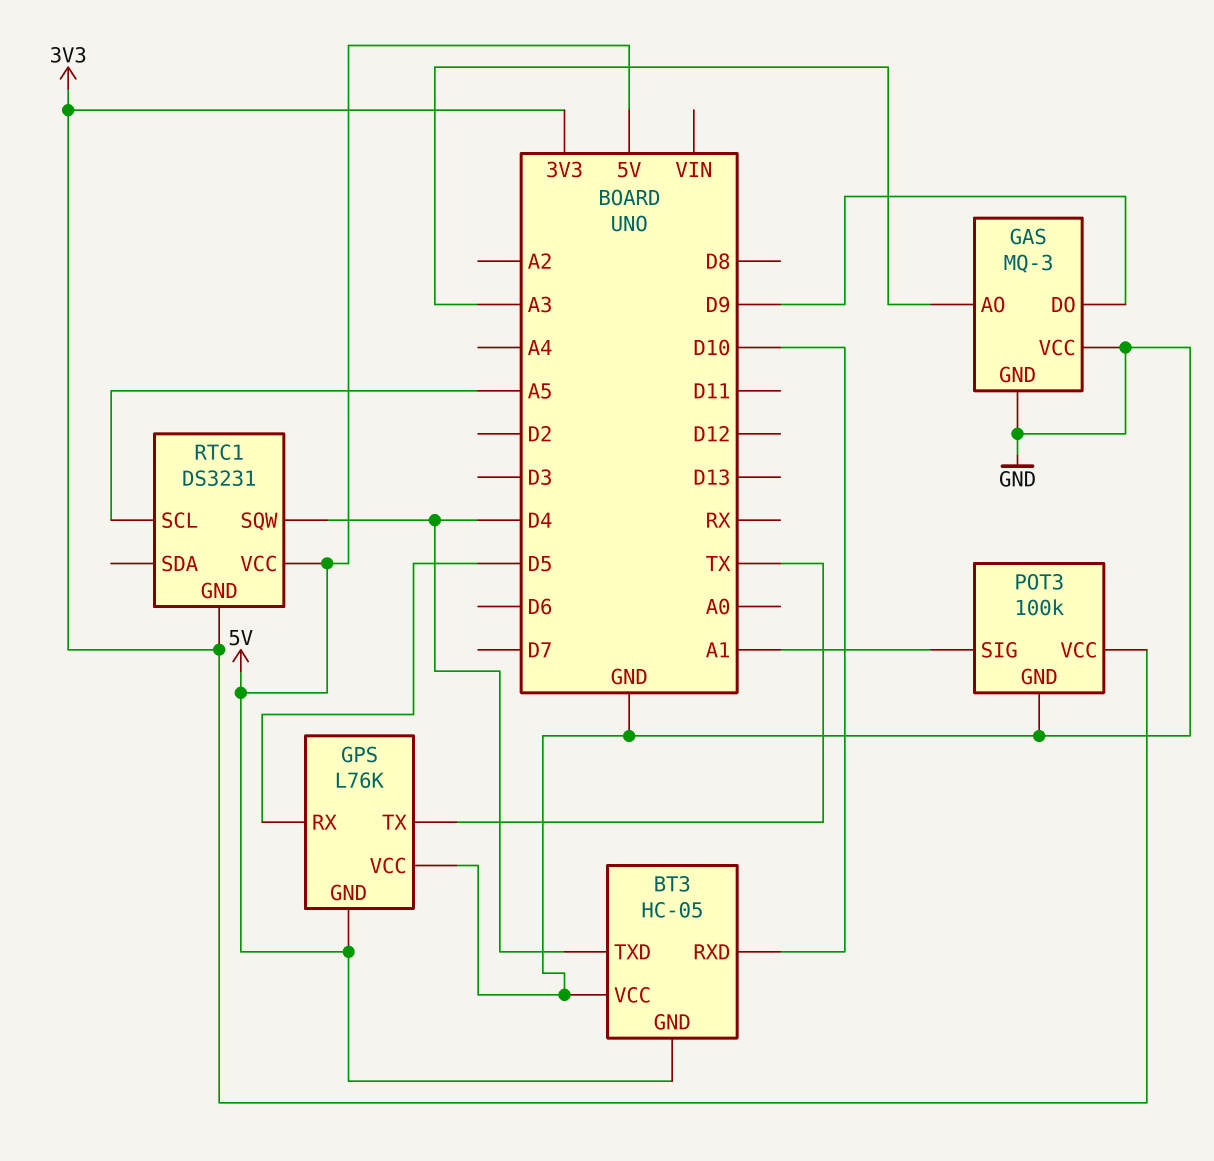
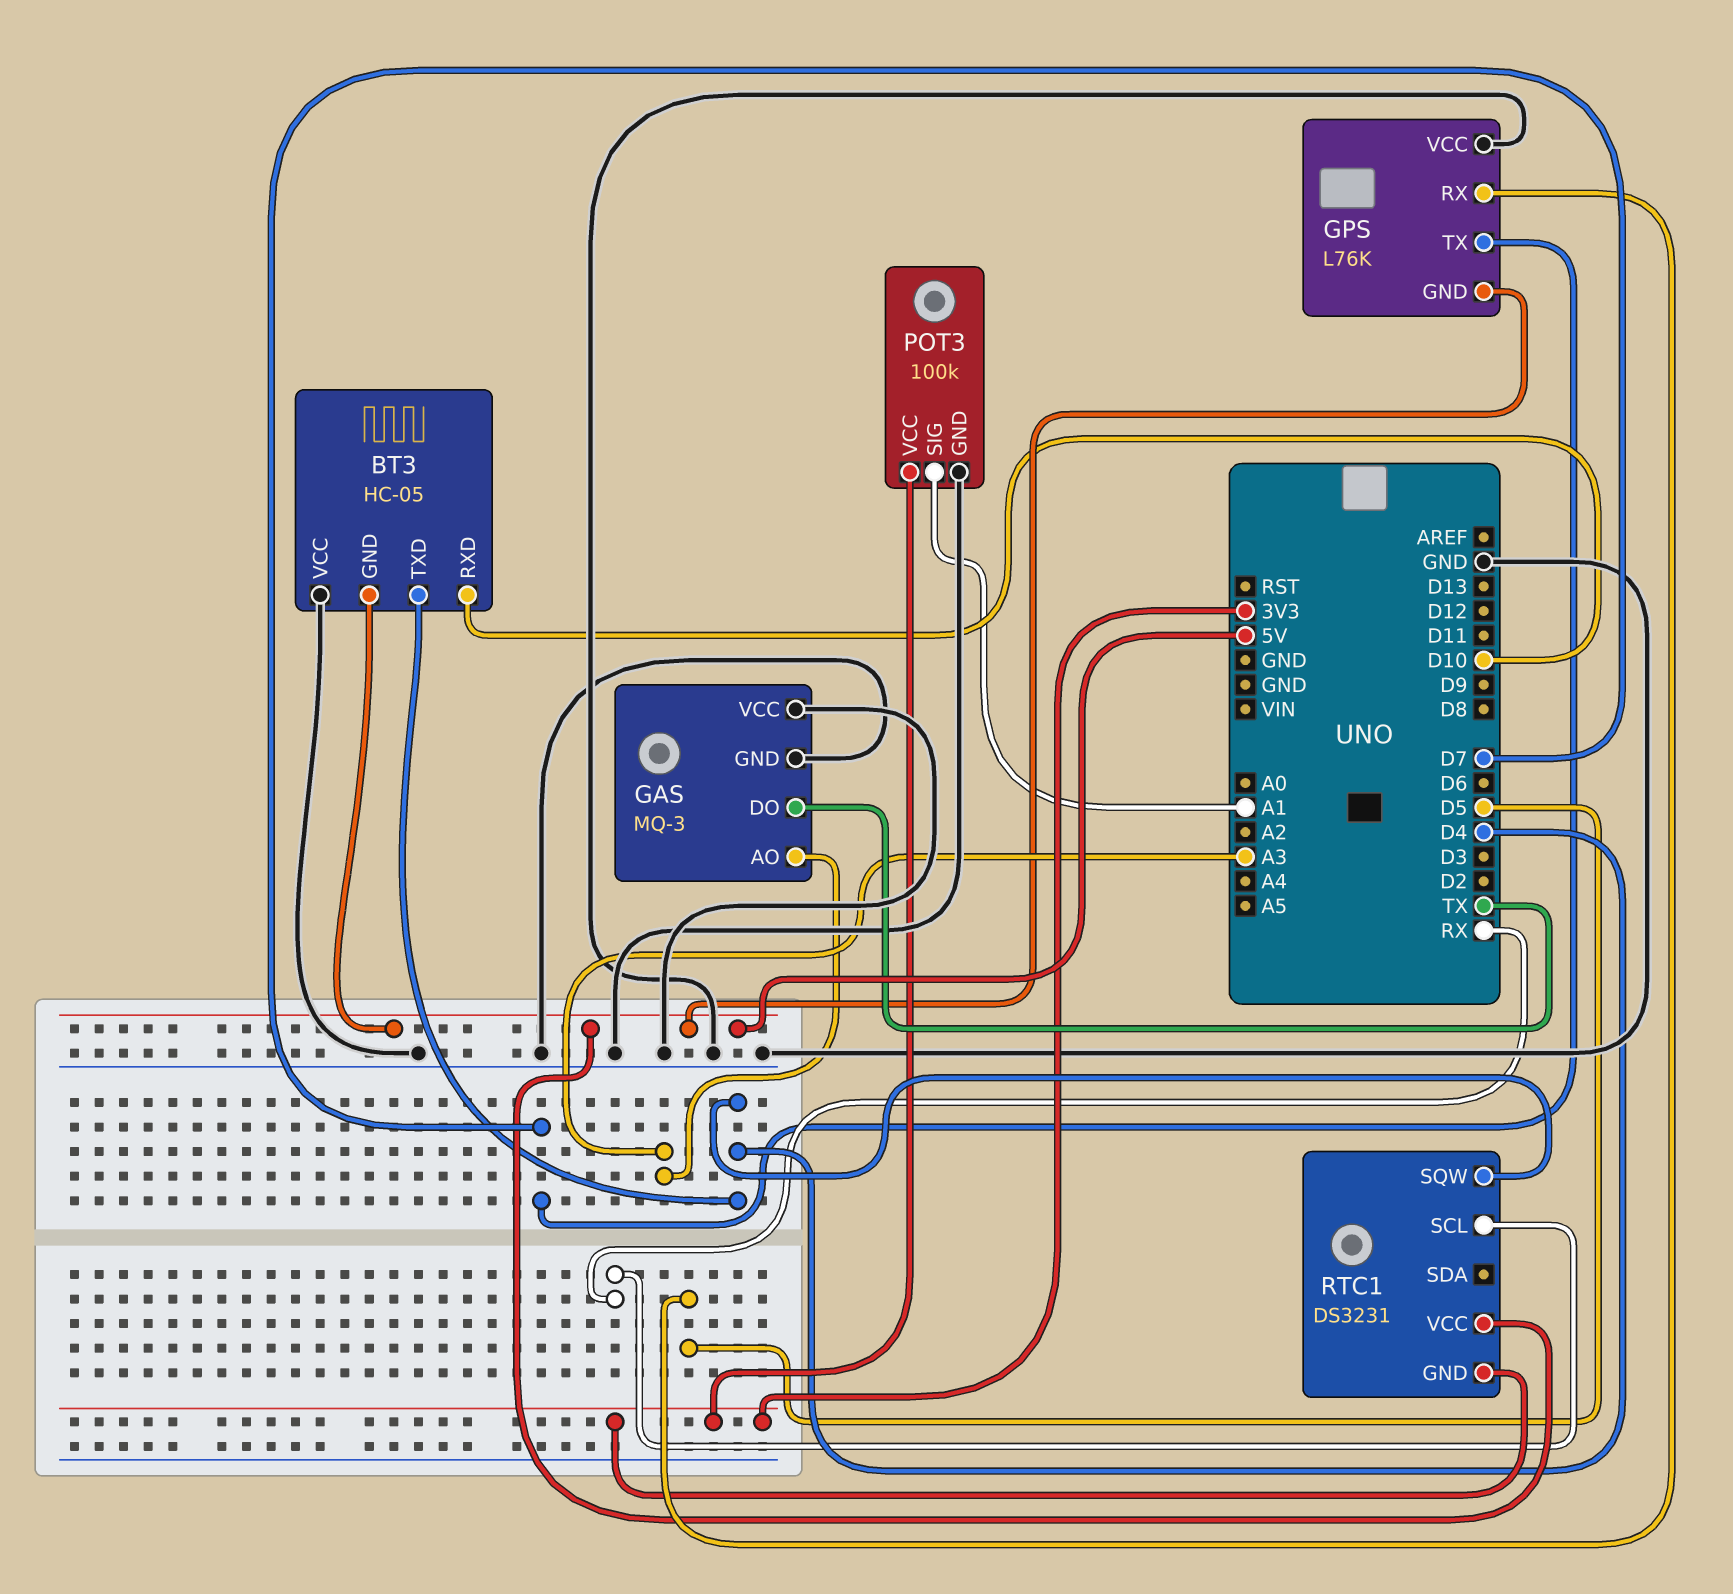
GAS pin DO: D9 -> TX
GPS pin TX: TX -> D7
RTC1 pin SCL: A5 -> RX

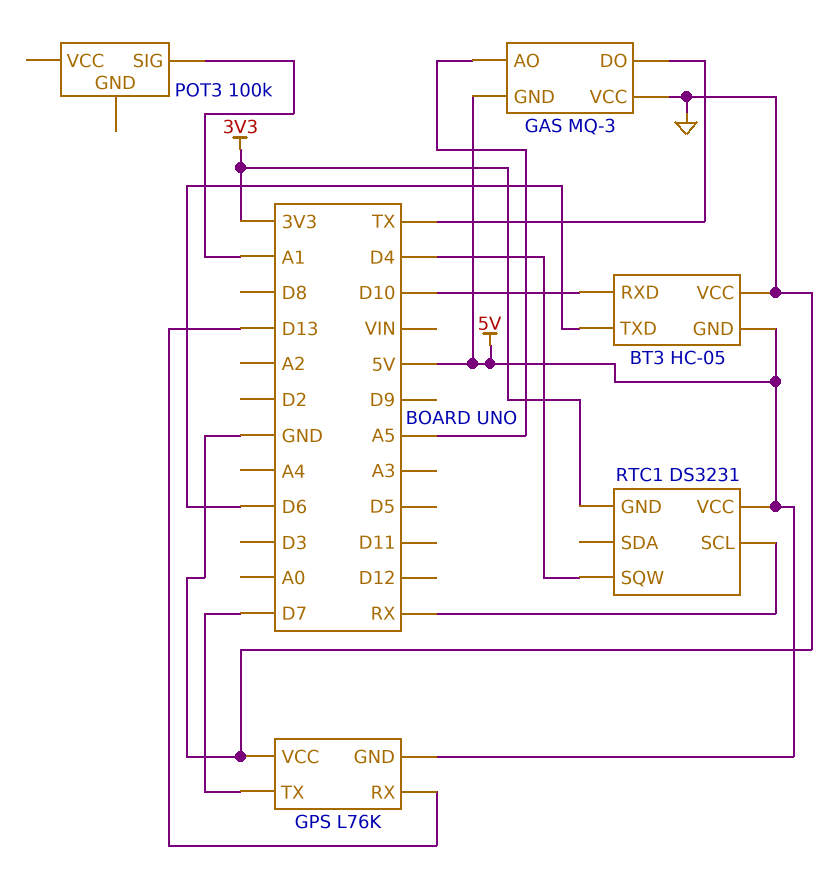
BT3 pin TXD: D4 -> D6
GAS pin AO: A3 -> A5
GAS pin GND: GND -> 5V
GPS pin RX: D5 -> D13
POT3 pin GND: GND -> none
POT3 pin VCC: 3V3 -> none

